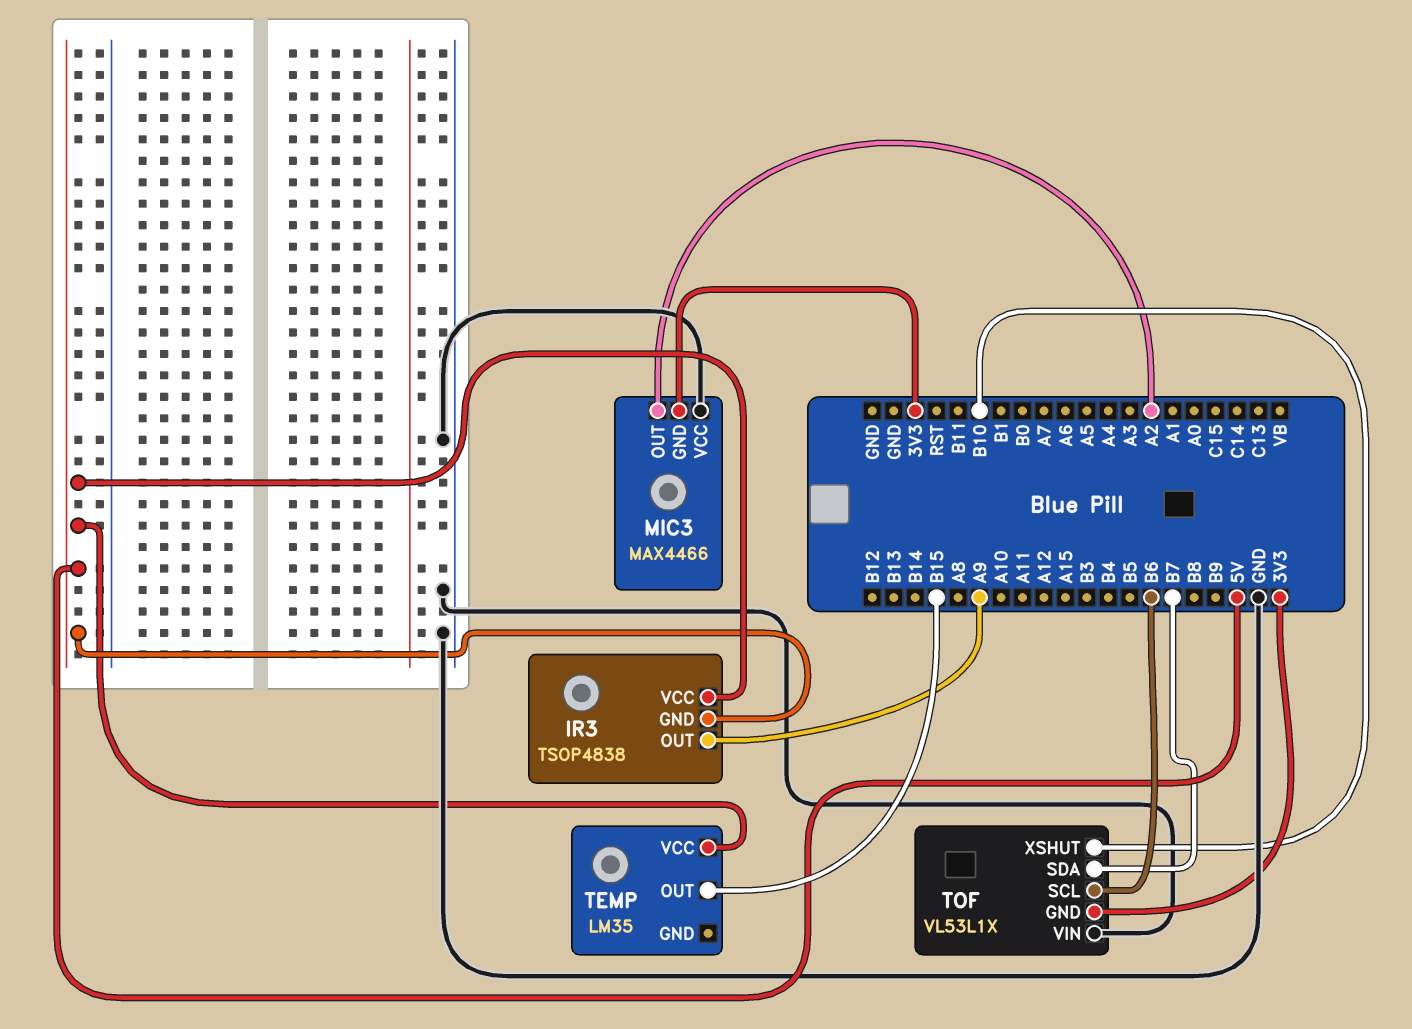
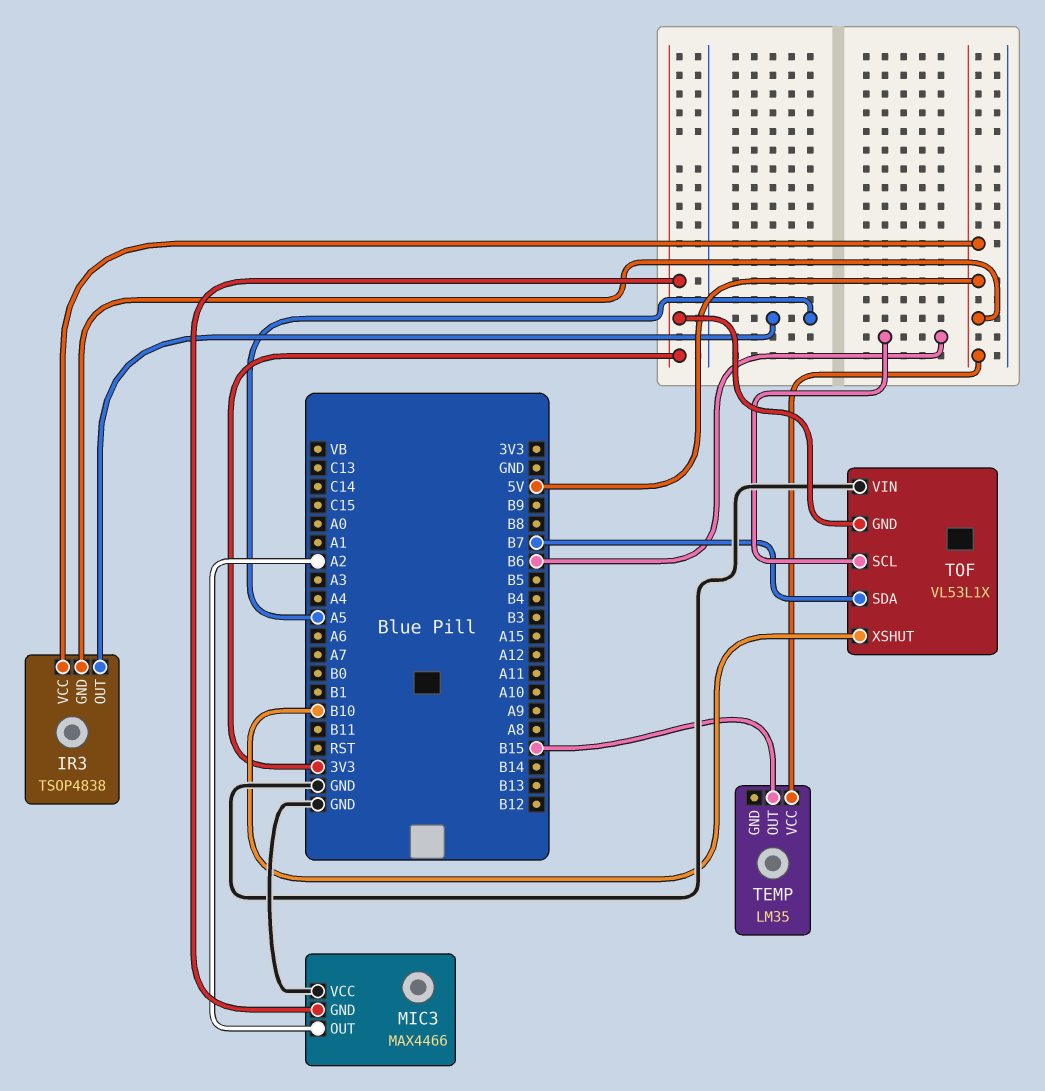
IR3 pin OUT: A9 -> A5

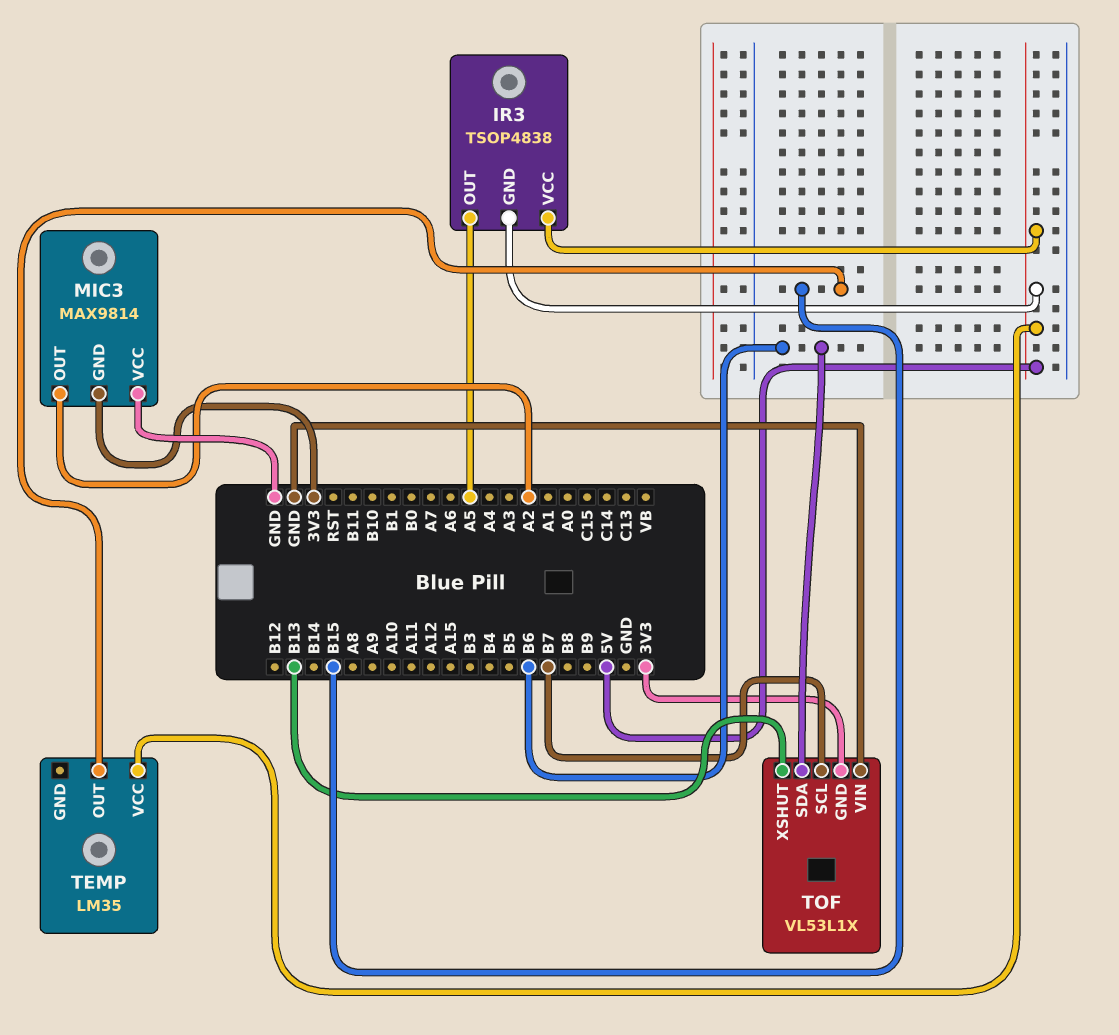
MIC3: MAX4466 -> MAX9814
TOF pin SCL: B6 -> B7
TOF pin SDA: B7 -> B6
TOF pin XSHUT: B10 -> B13

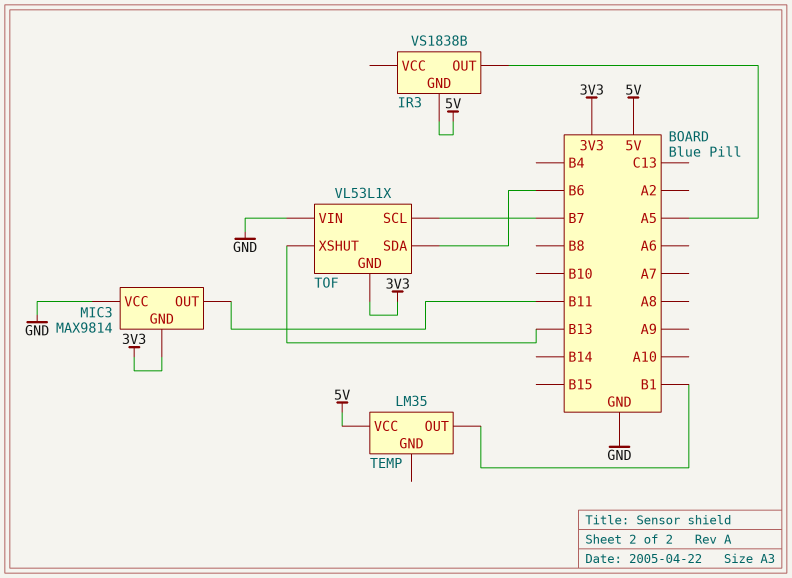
IR3: TSOP4838 -> VS1838B
IR3 pin VCC: 5V -> none
MIC3 pin OUT: A2 -> B11
TEMP pin OUT: B15 -> B1

